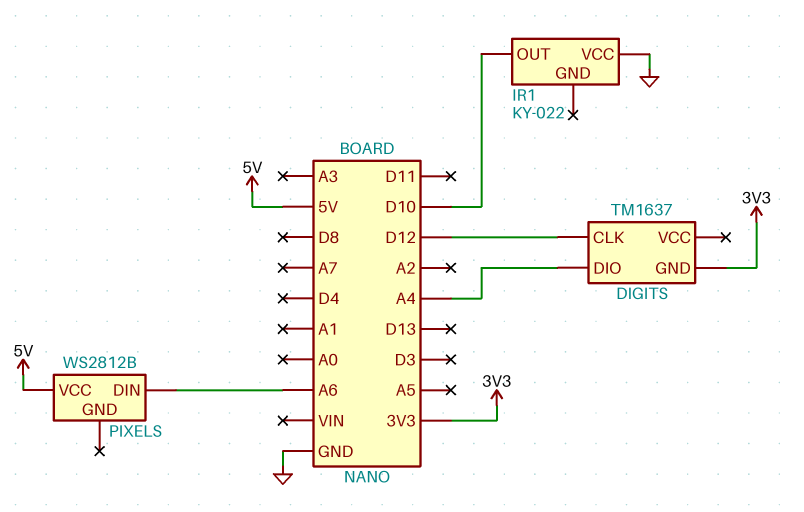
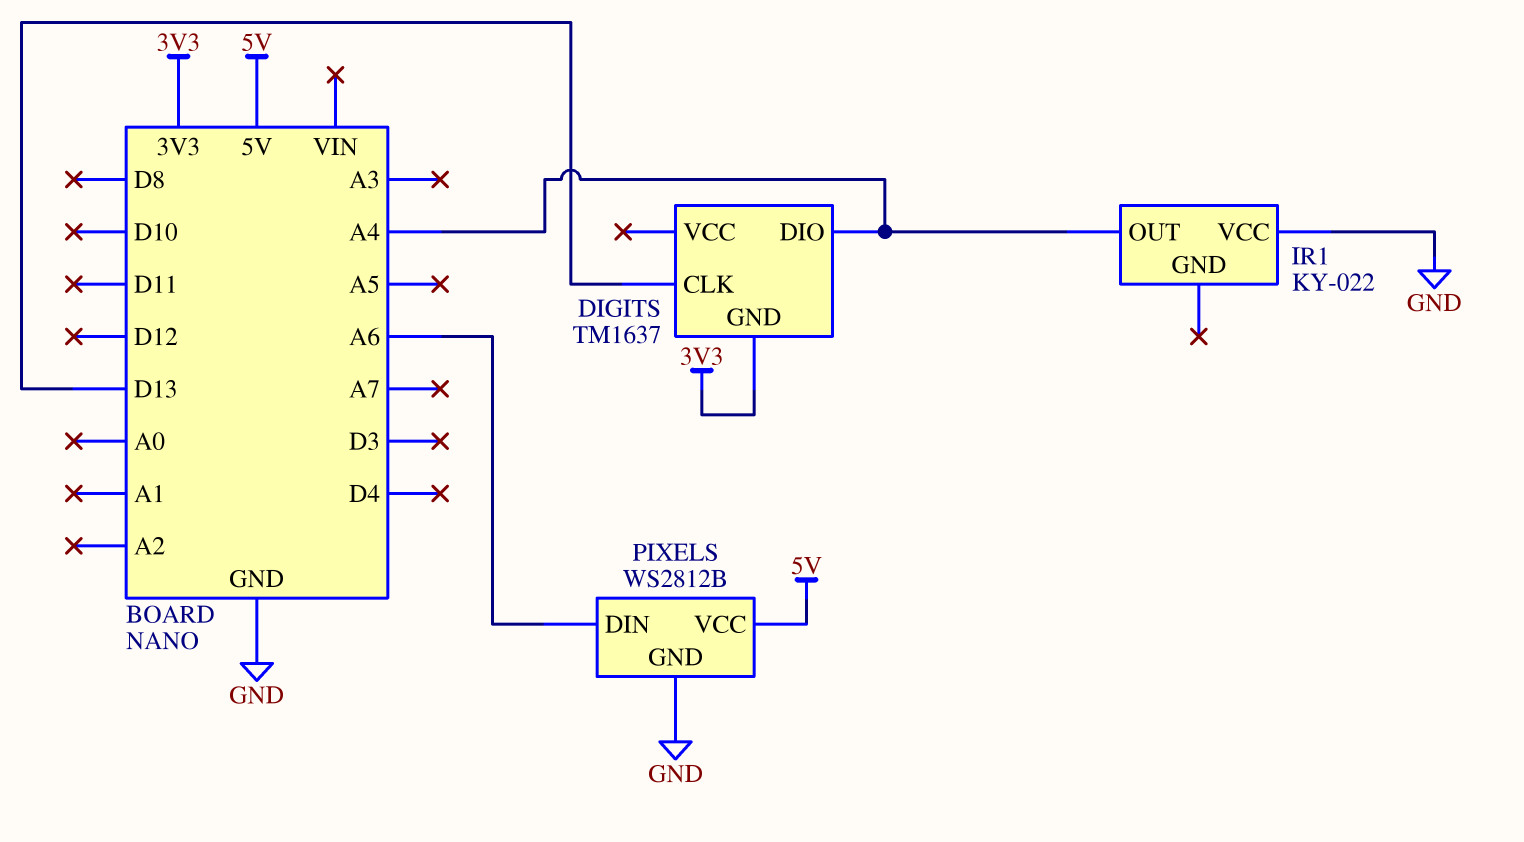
DIGITS pin CLK: D12 -> D13
IR1 pin OUT: D10 -> A4
PIXELS pin GND: none -> GND

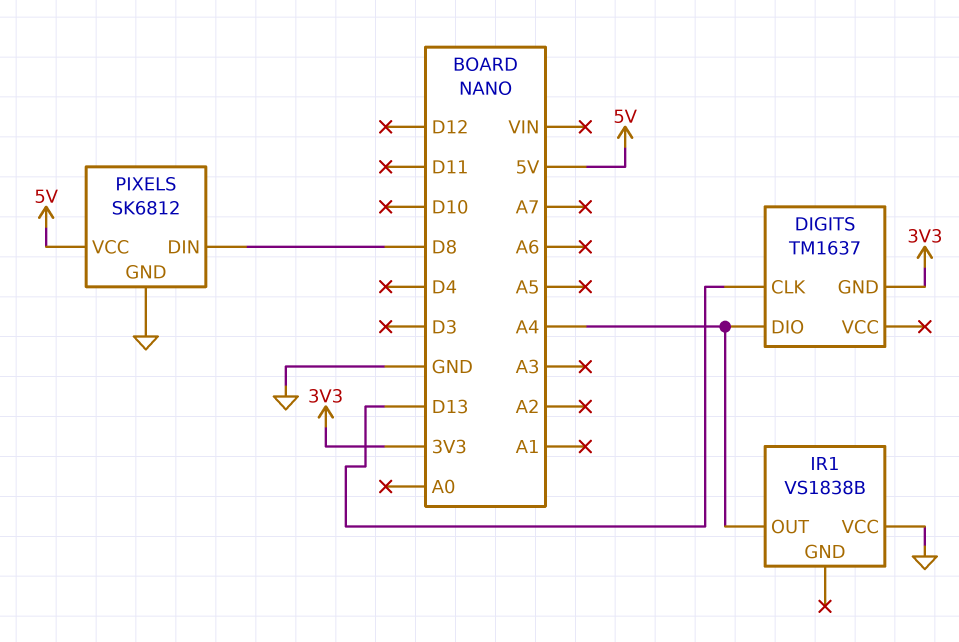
IR1: KY-022 -> VS1838B
PIXELS: WS2812B -> SK6812
PIXELS pin DIN: A6 -> D8

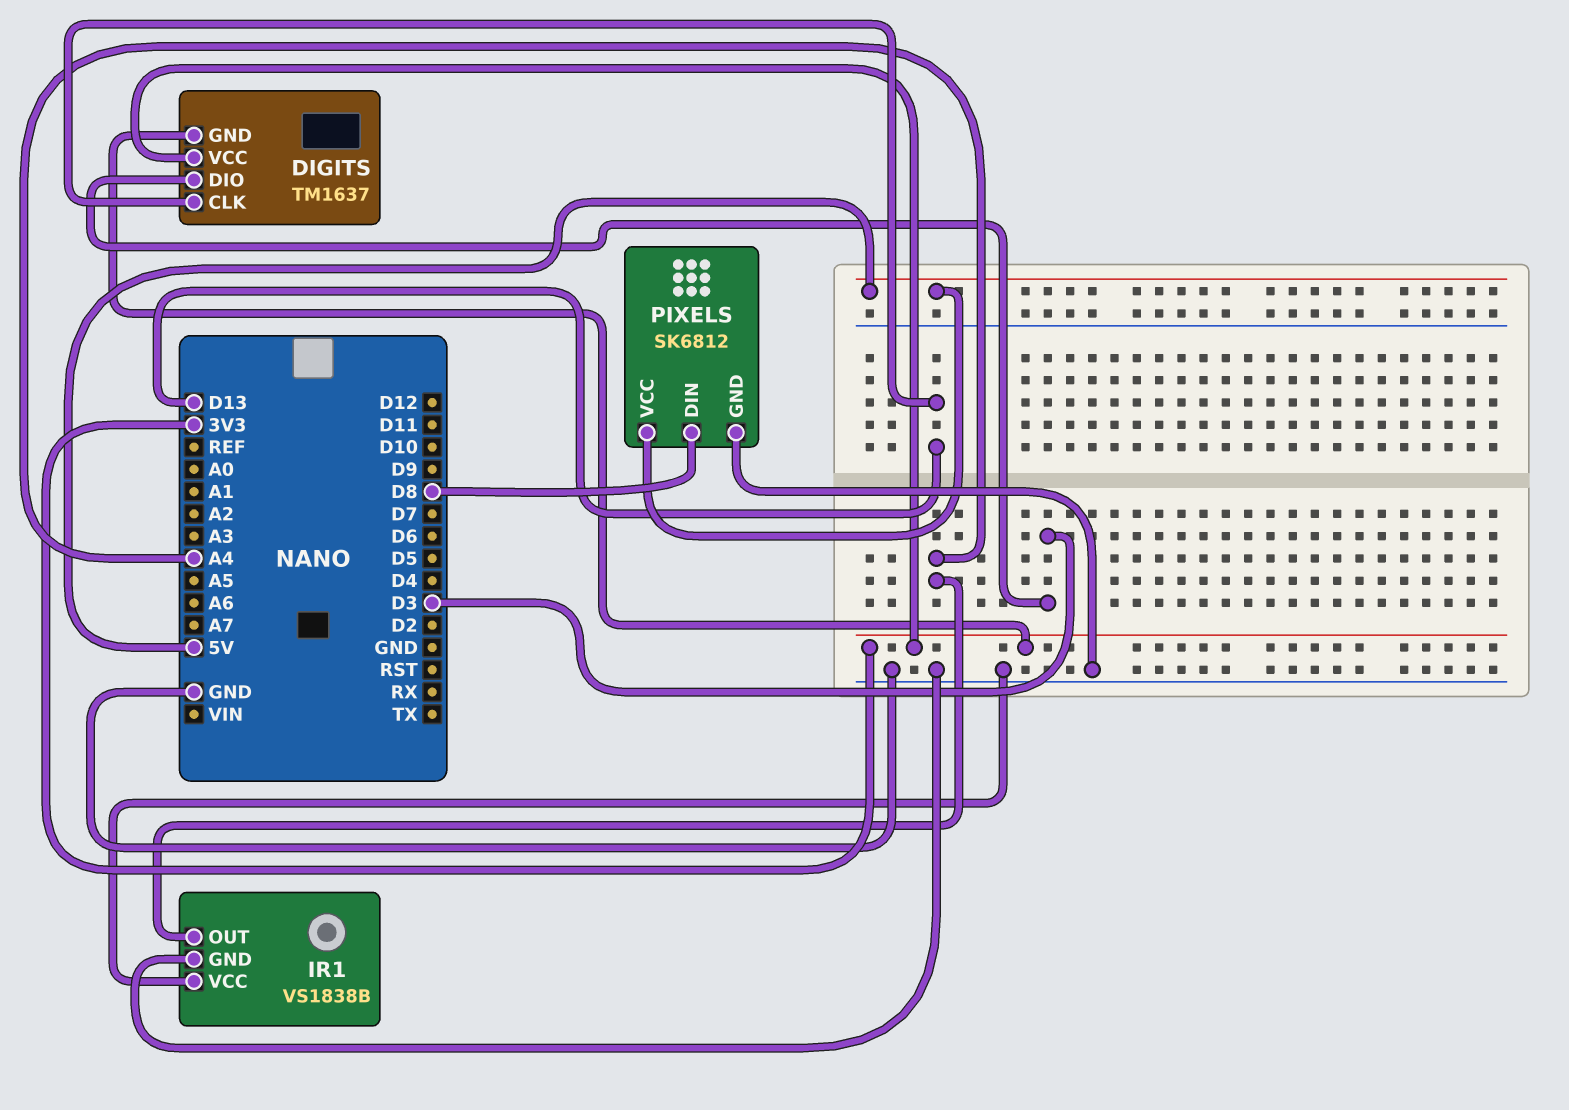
DIGITS pin DIO: A4 -> D3
DIGITS pin VCC: none -> 3V3
IR1 pin GND: none -> GND

